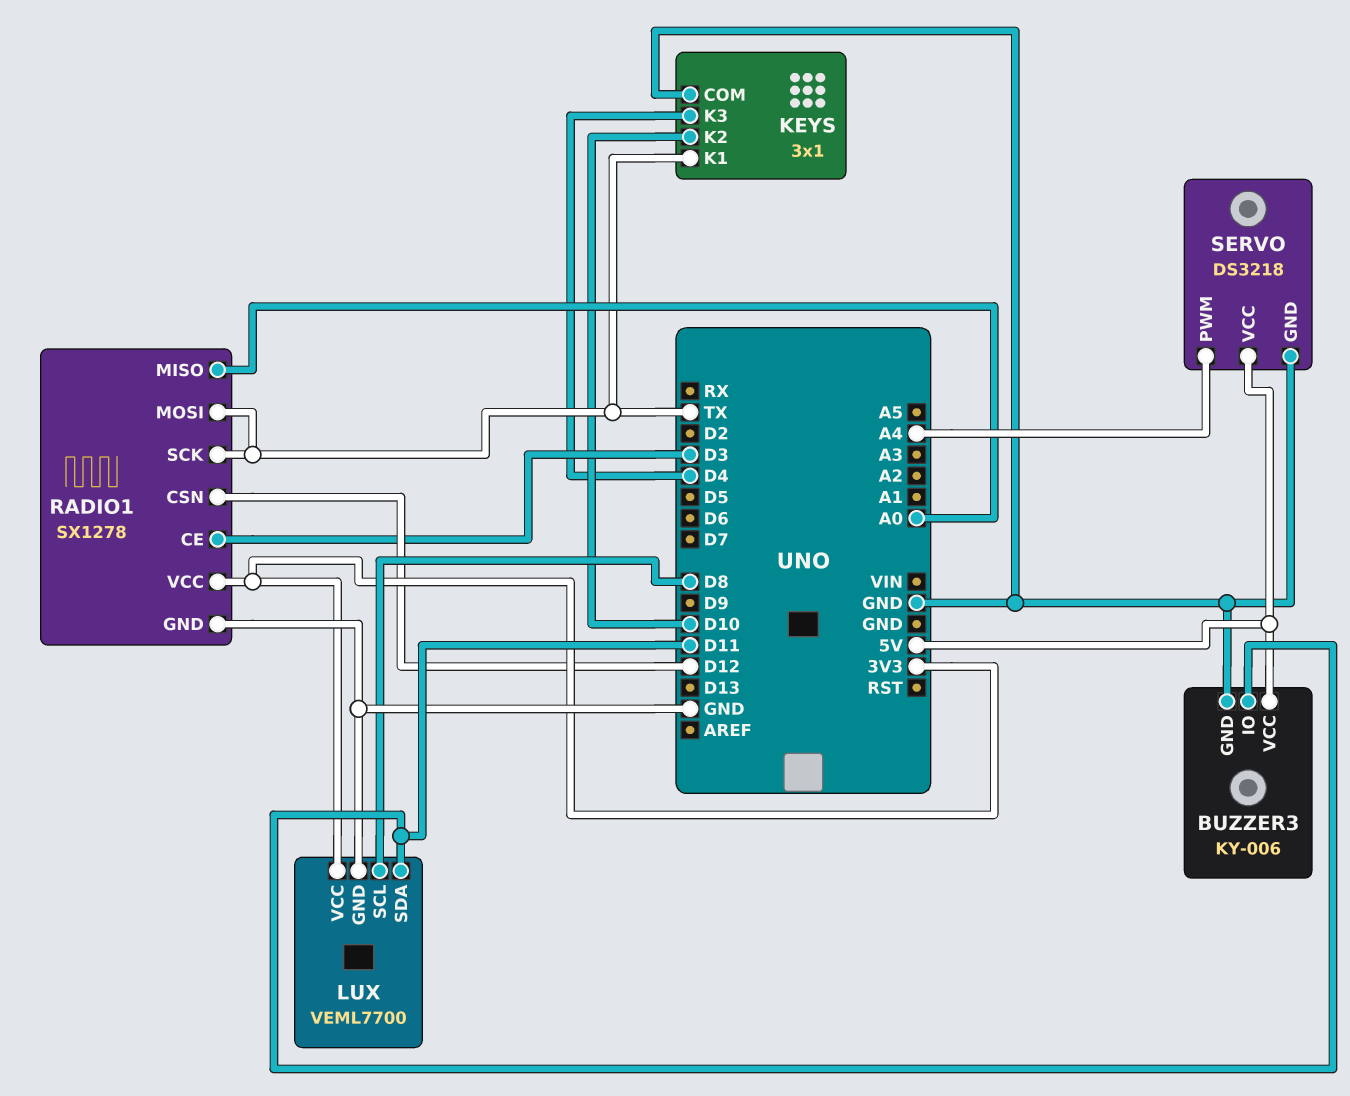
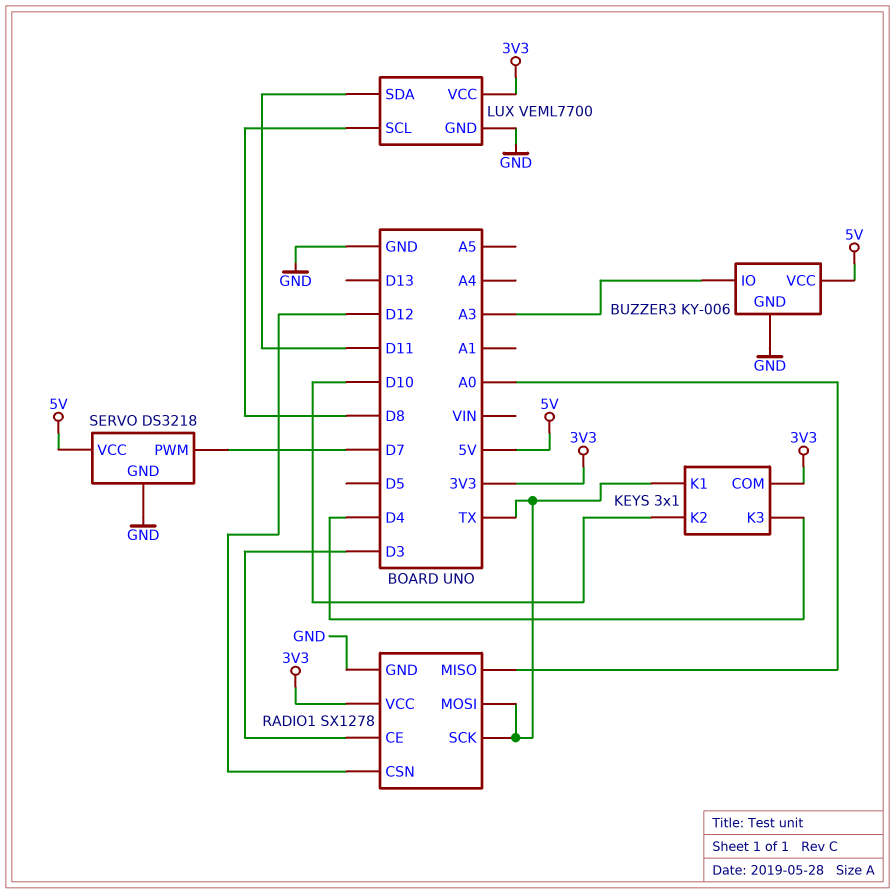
BUZZER3 pin IO: D11 -> A3
KEYS pin COM: GND -> 3V3
SERVO pin PWM: A4 -> D7

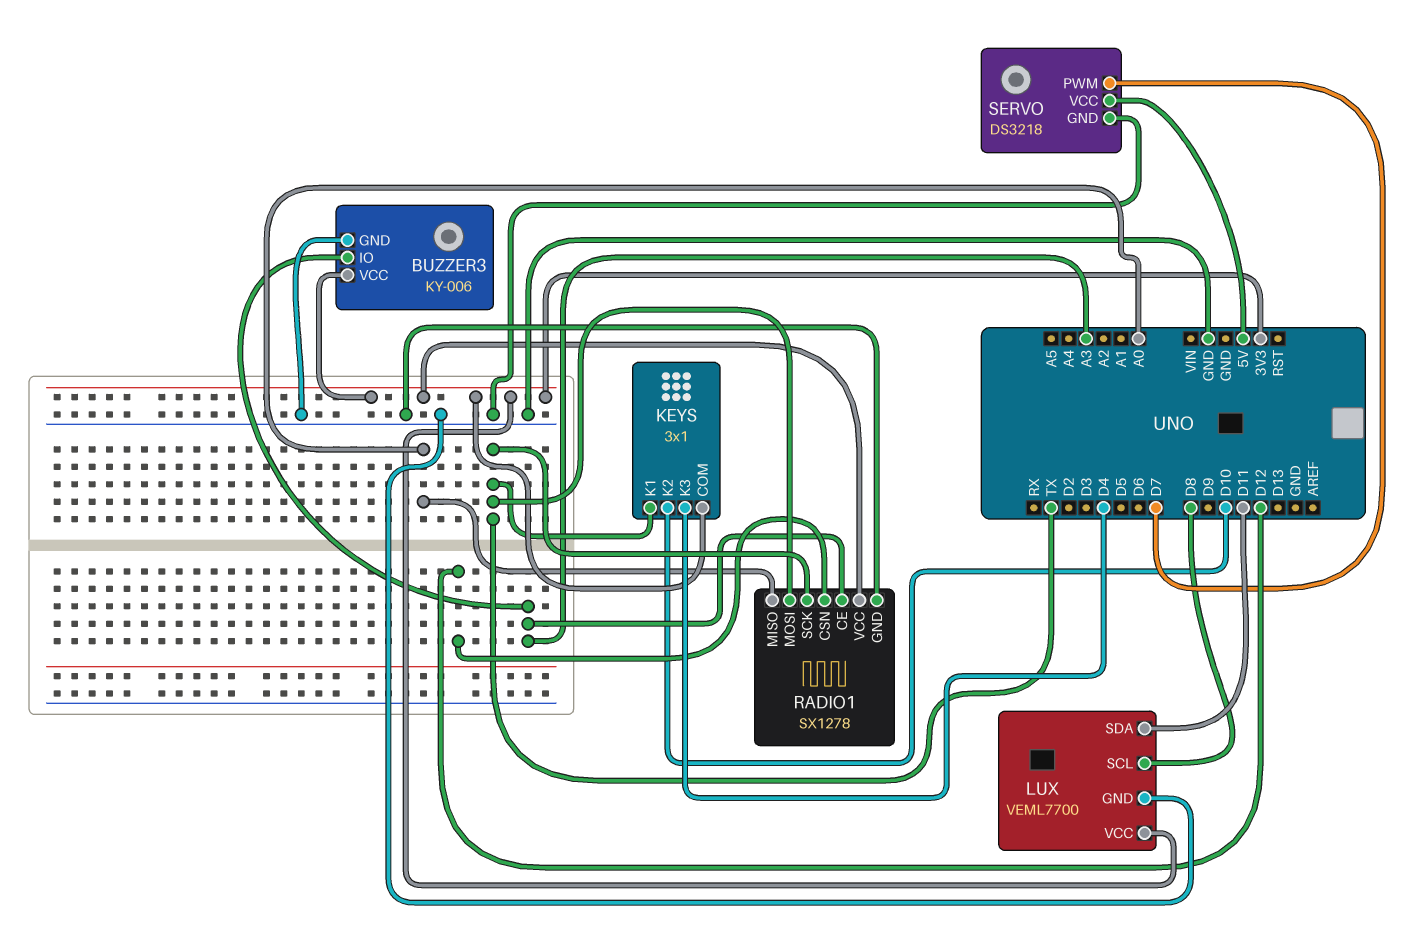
BUZZER3 pin VCC: 5V -> 3V3
RADIO1 pin CE: D3 -> A3

